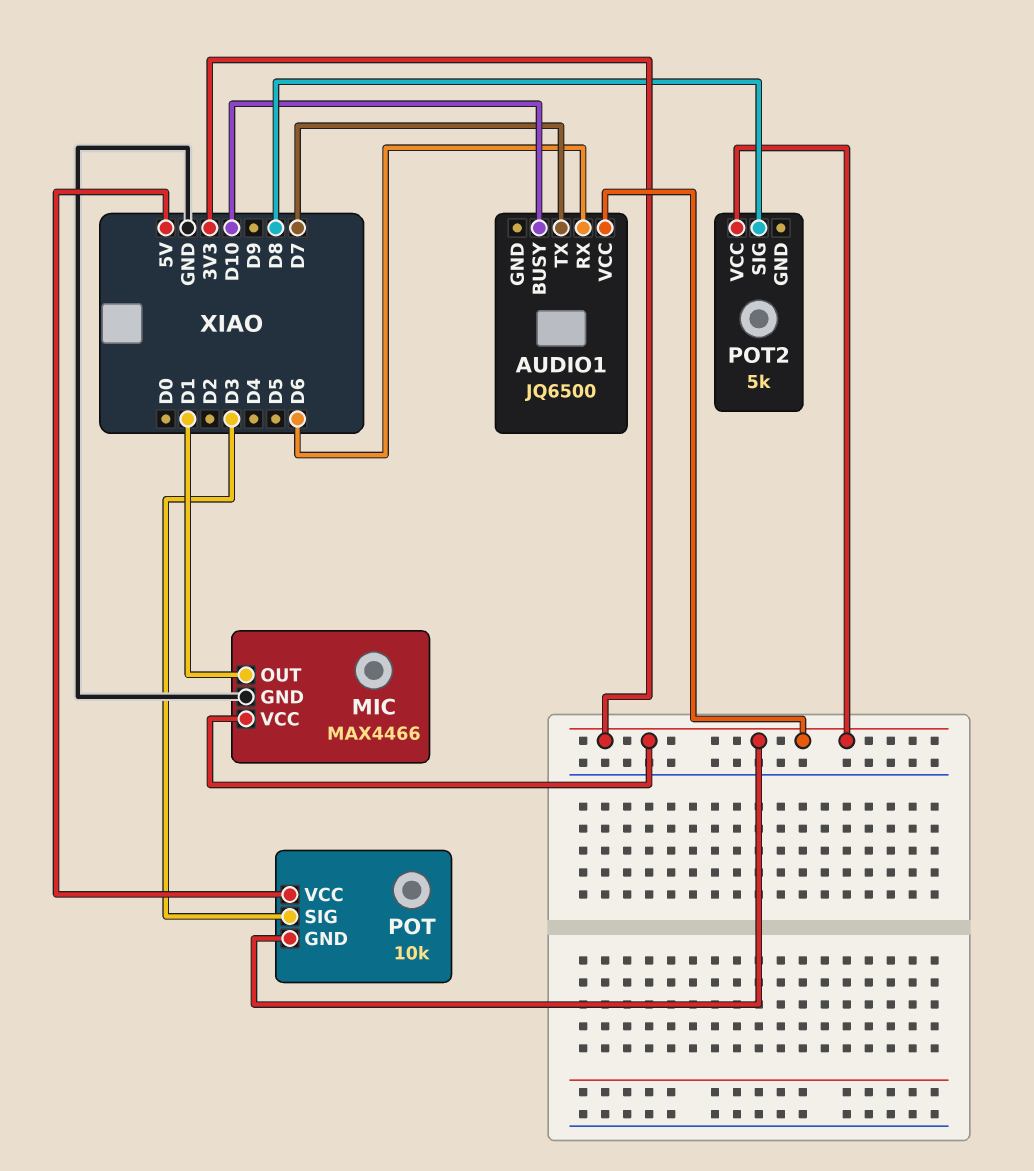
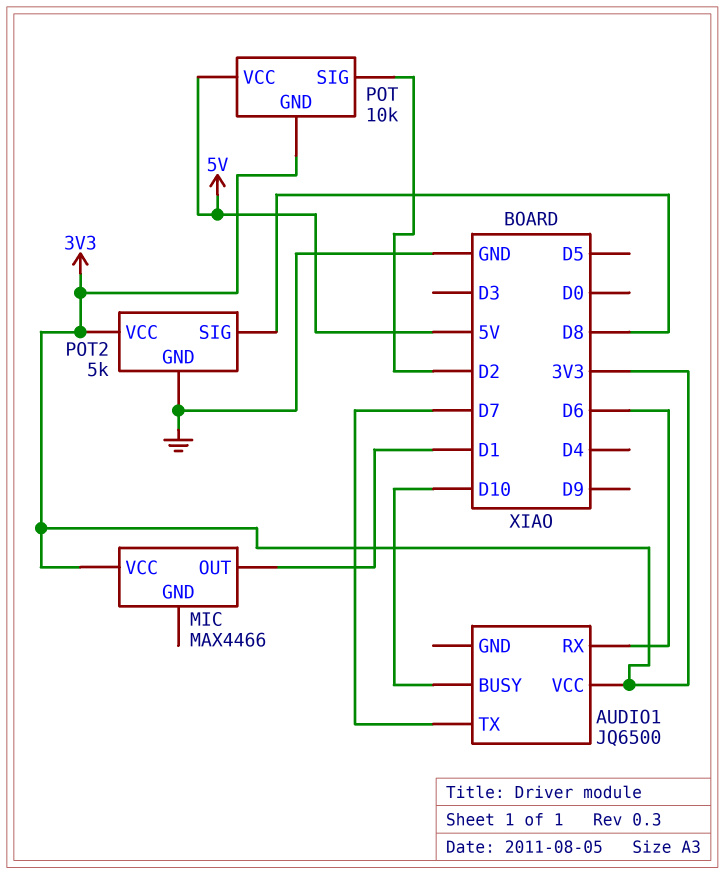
MIC pin GND: GND -> none
POT pin SIG: D3 -> D2
POT2 pin GND: none -> GND

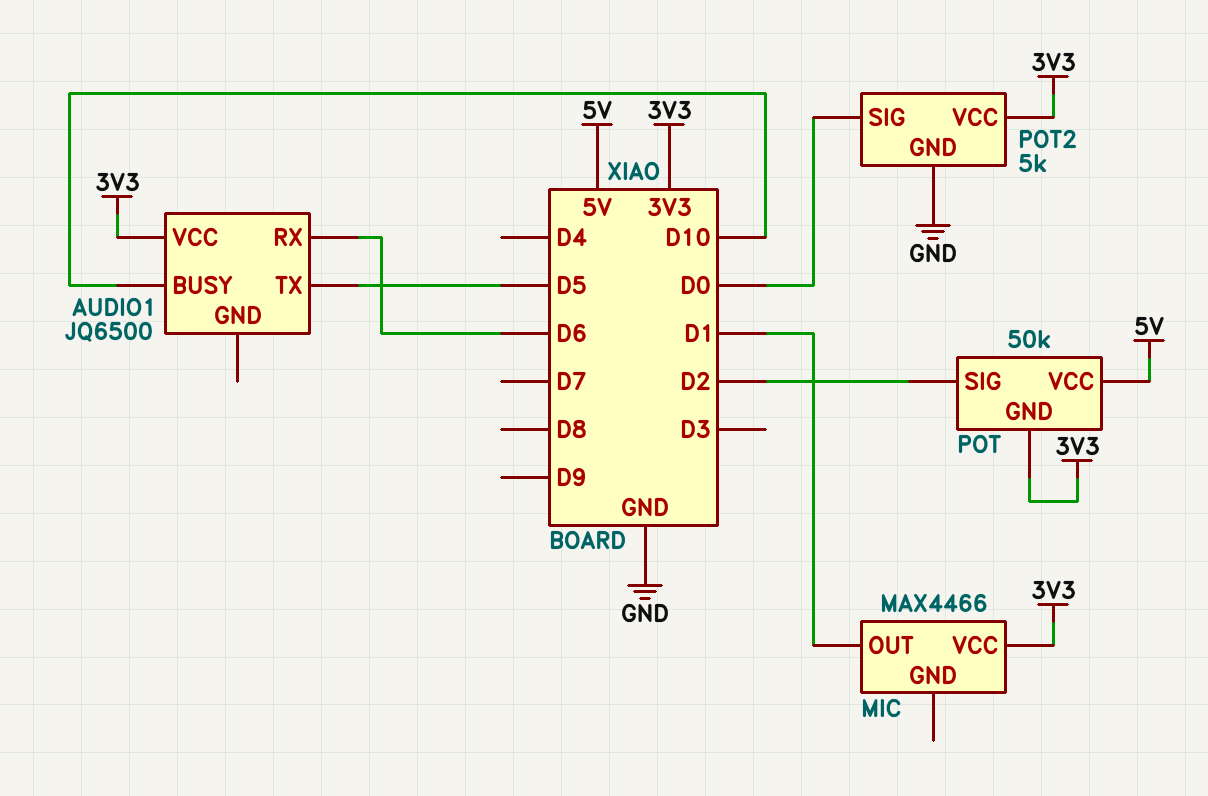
AUDIO1 pin TX: D7 -> D5
POT: 10k -> 50k
POT2 pin SIG: D8 -> D0

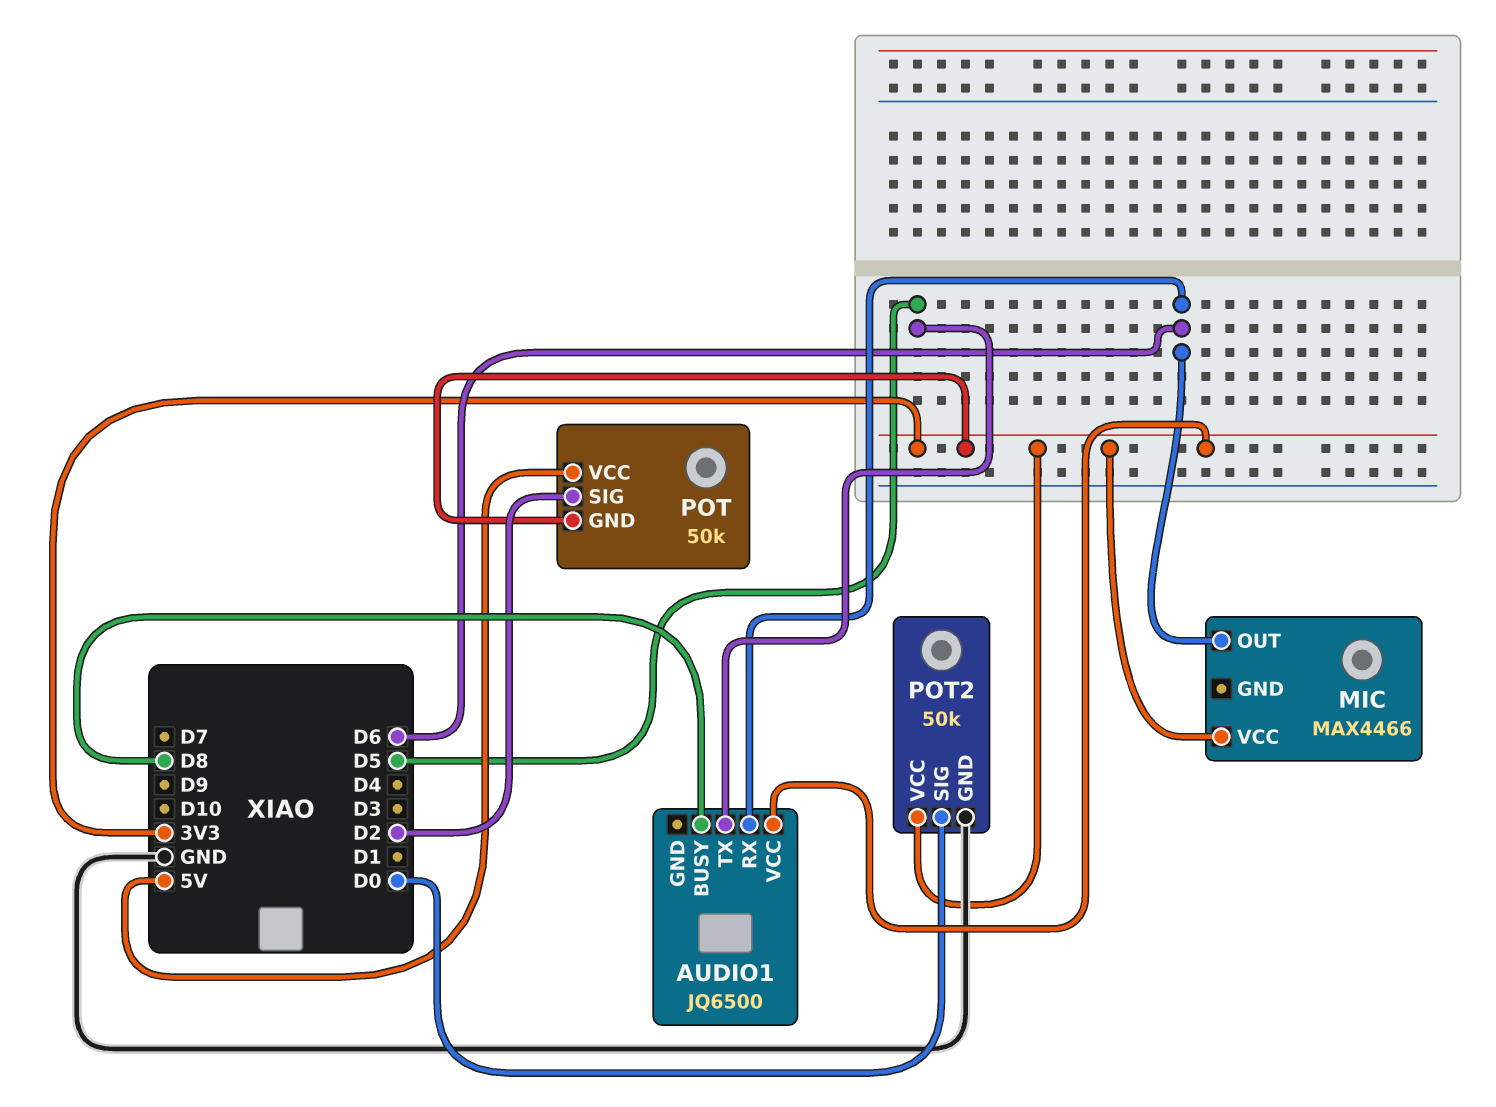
AUDIO1 pin BUSY: D10 -> D8
MIC pin OUT: D1 -> D6
POT2: 5k -> 50k

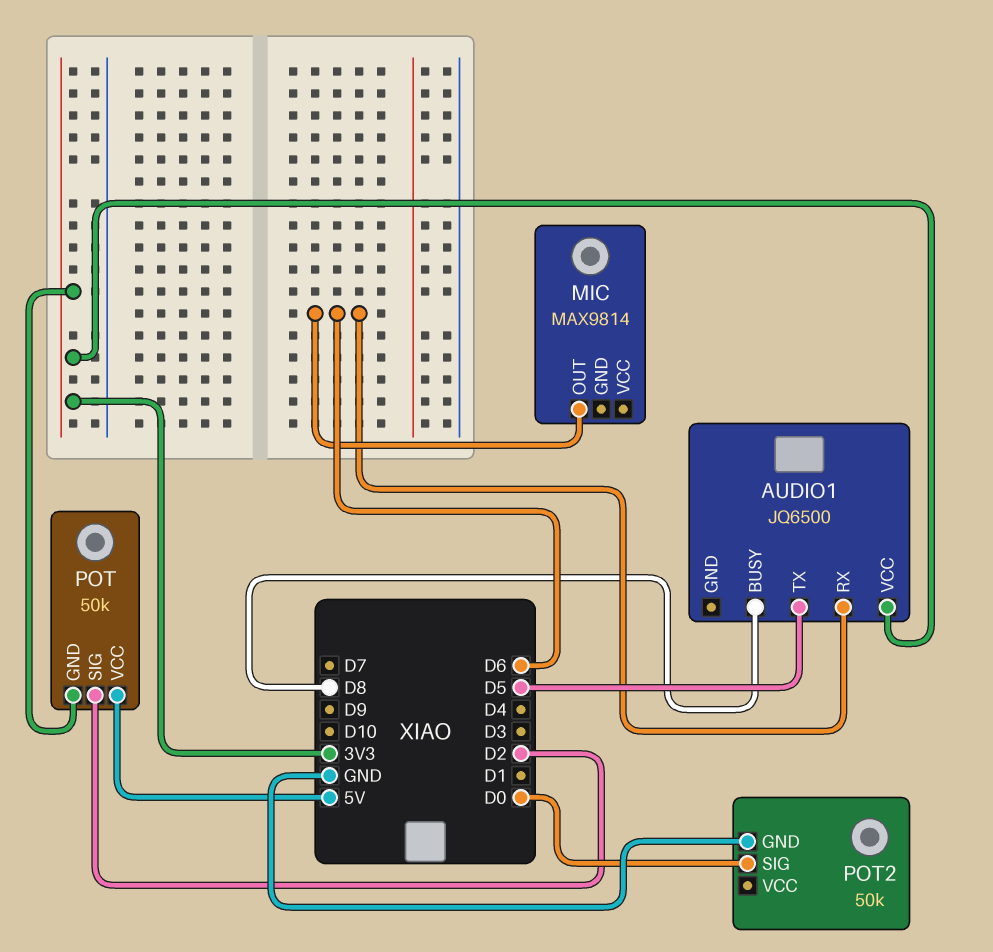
MIC: MAX4466 -> MAX9814
MIC pin VCC: 3V3 -> none
POT2 pin VCC: 3V3 -> none

